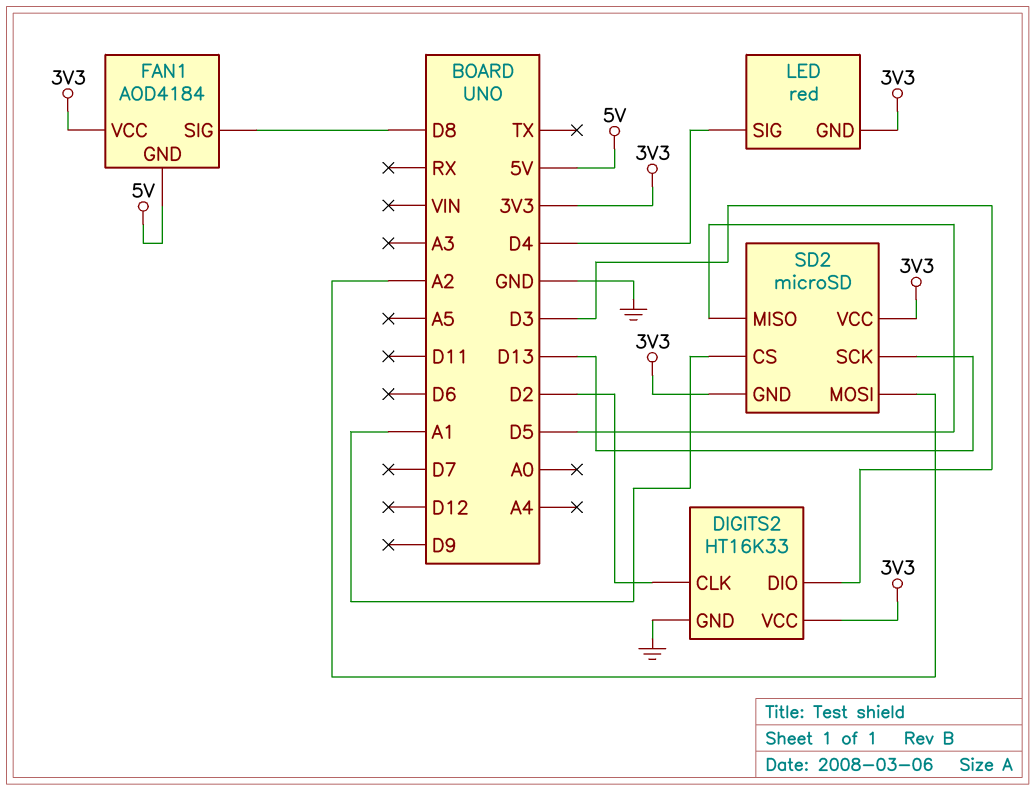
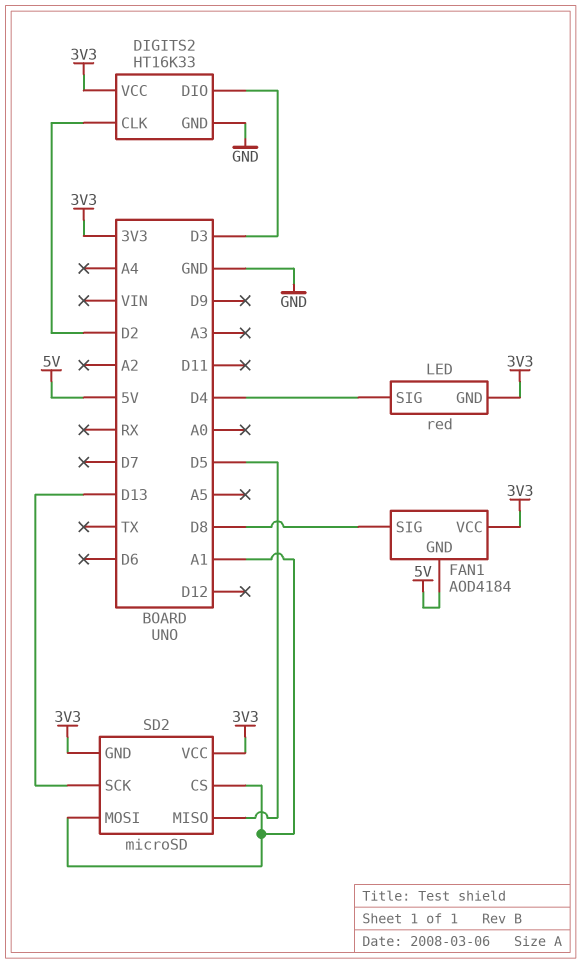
SD2 pin MOSI: A2 -> A1

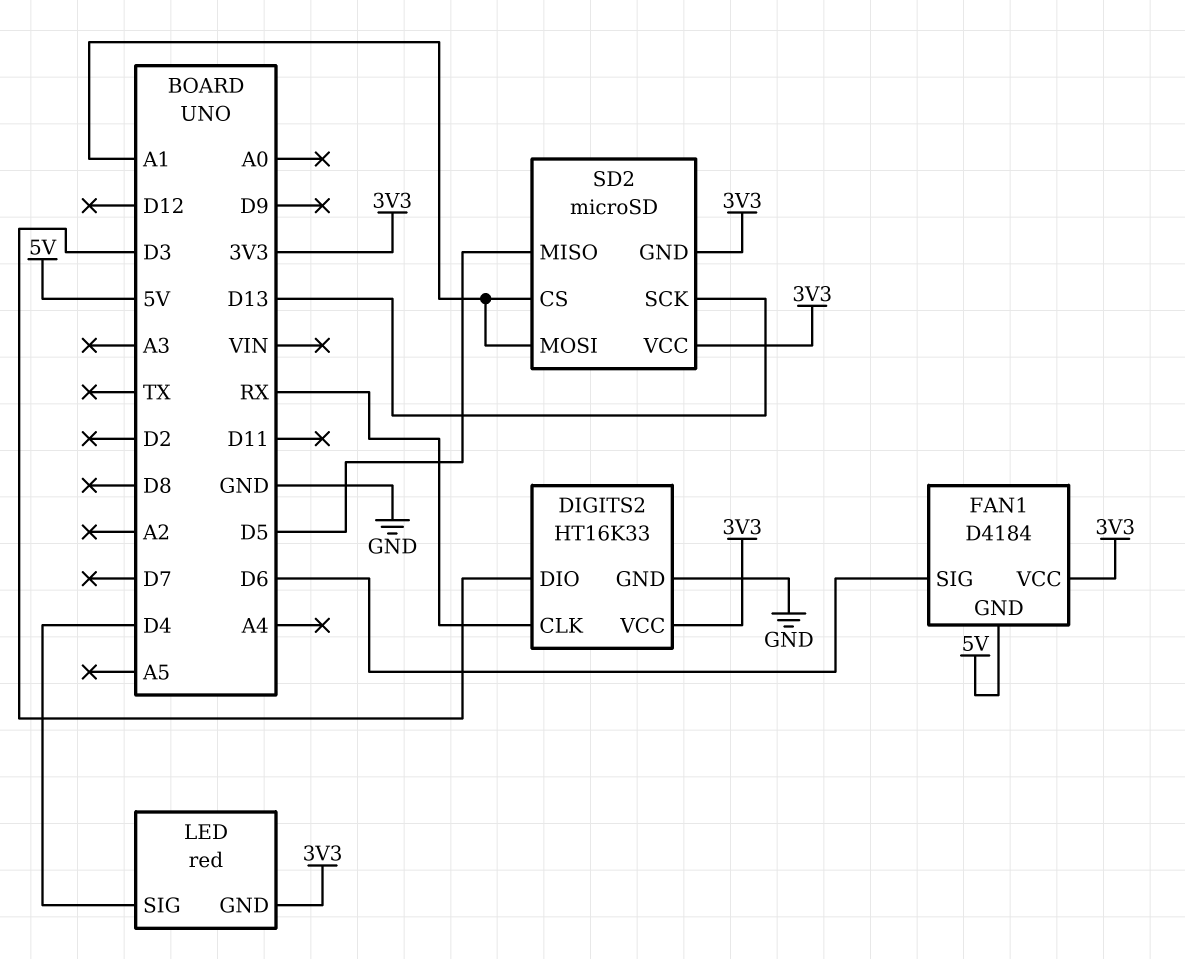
DIGITS2 pin CLK: D2 -> RX
FAN1: AOD4184 -> D4184
FAN1 pin SIG: D8 -> D6

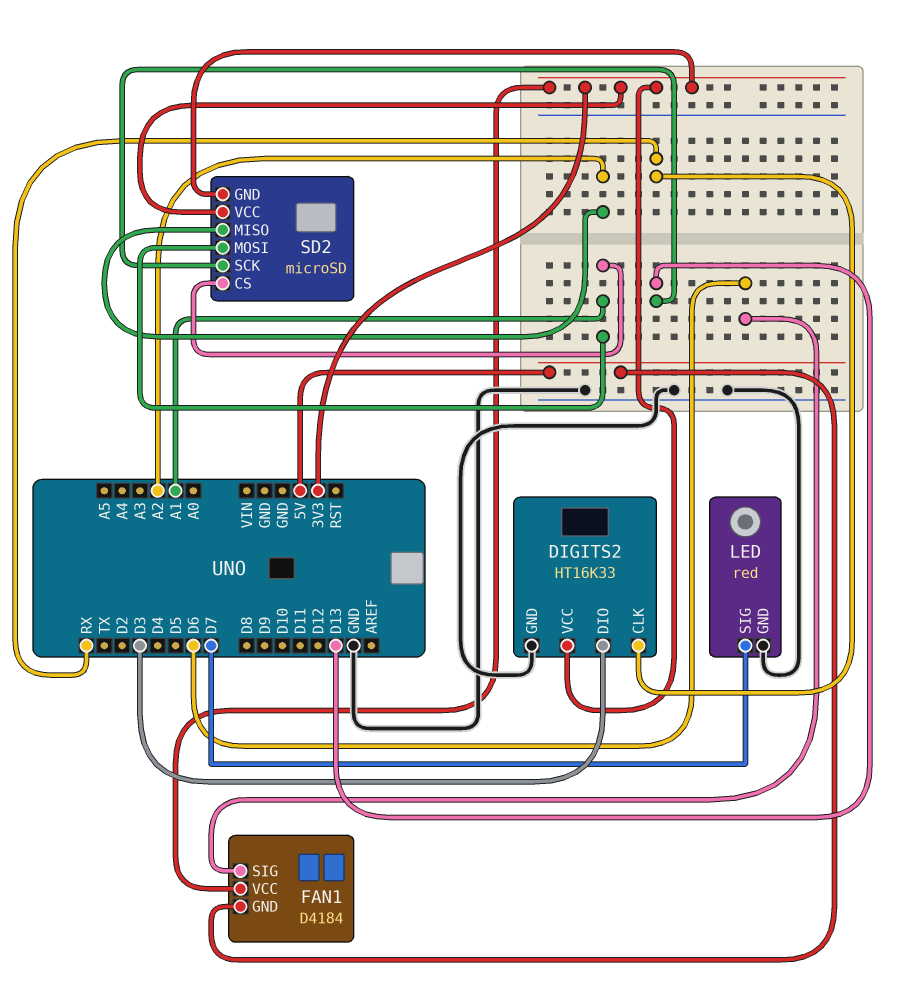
LED pin GND: 3V3 -> GND
LED pin SIG: D4 -> D7
SD2 pin MISO: D5 -> A2

